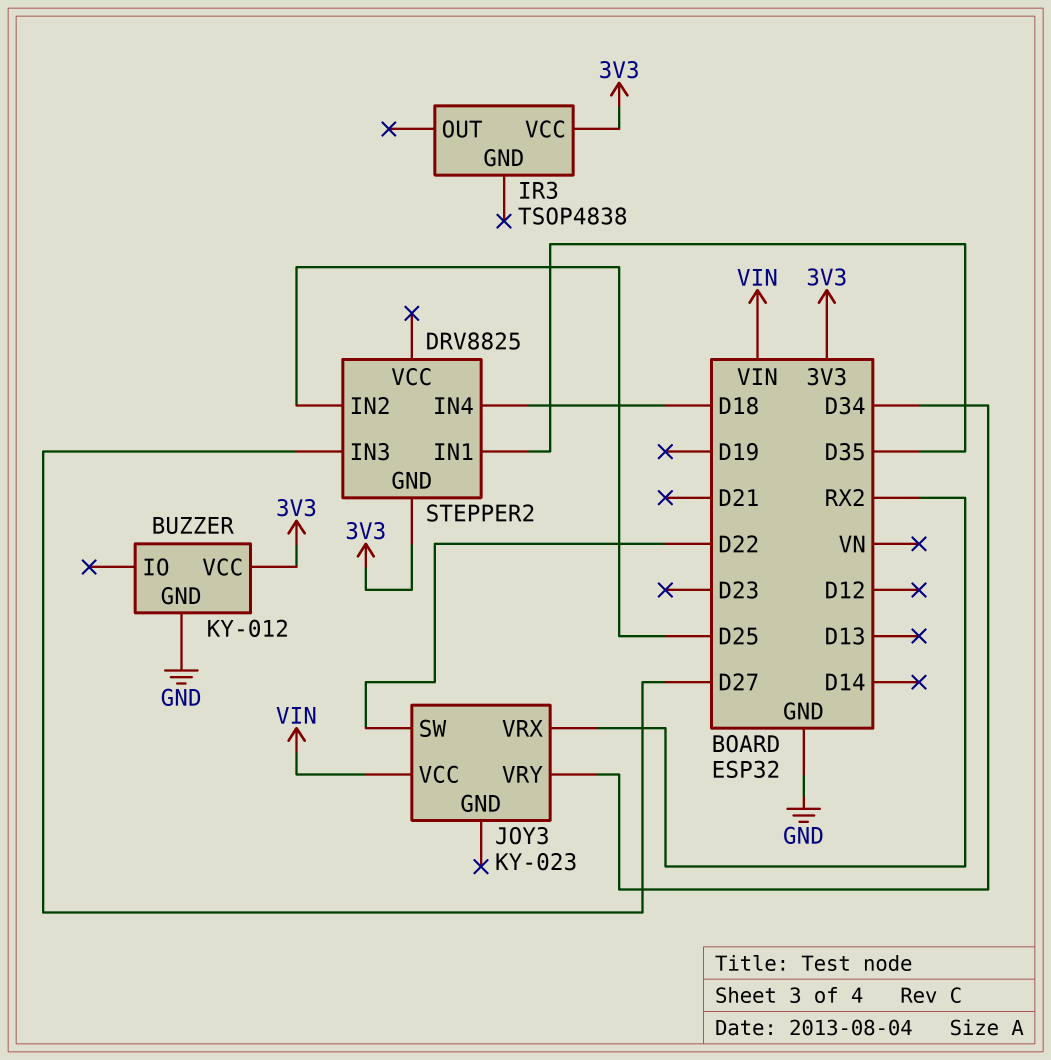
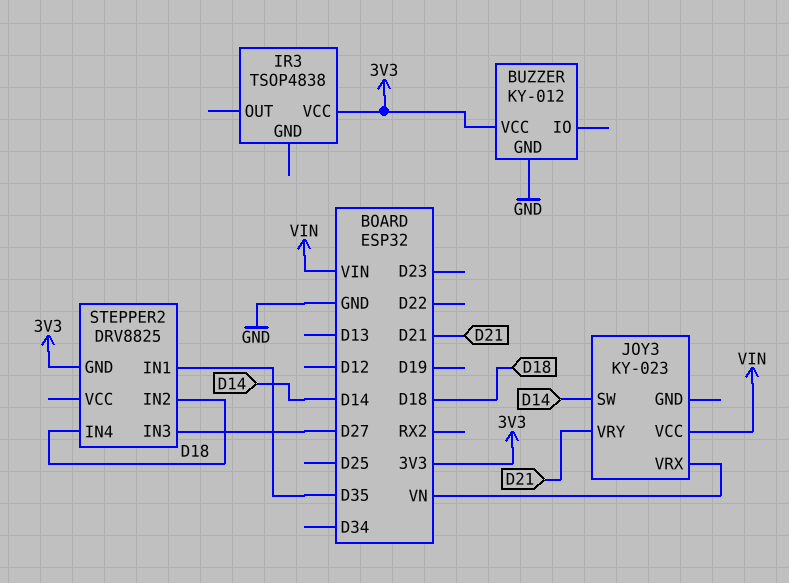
JOY3 pin SW: D22 -> D14
JOY3 pin VRX: RX2 -> VN
JOY3 pin VRY: D34 -> D21
STEPPER2 pin IN2: D25 -> D18

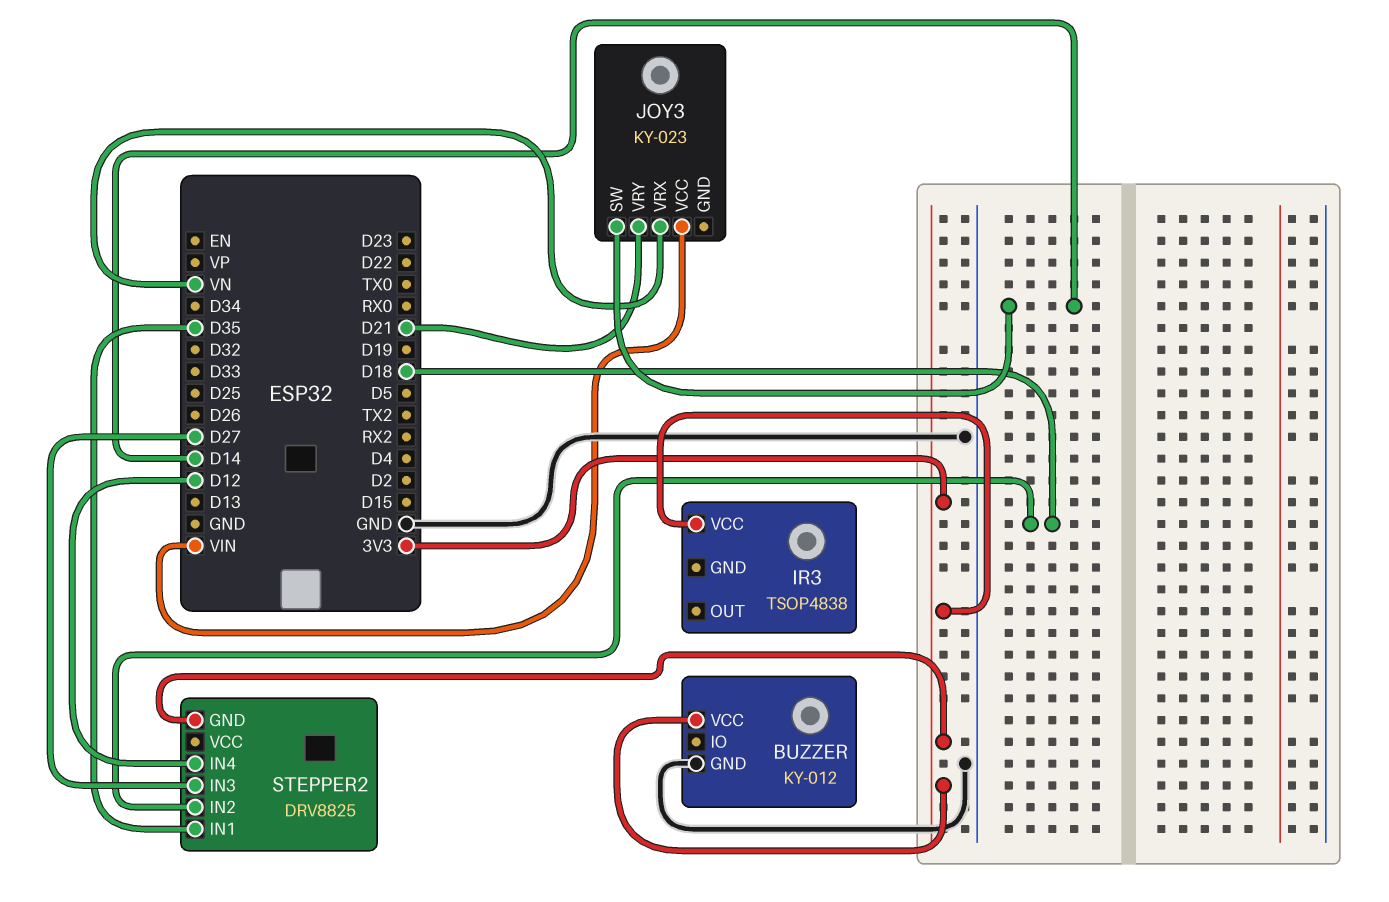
STEPPER2 pin IN4: D18 -> D12

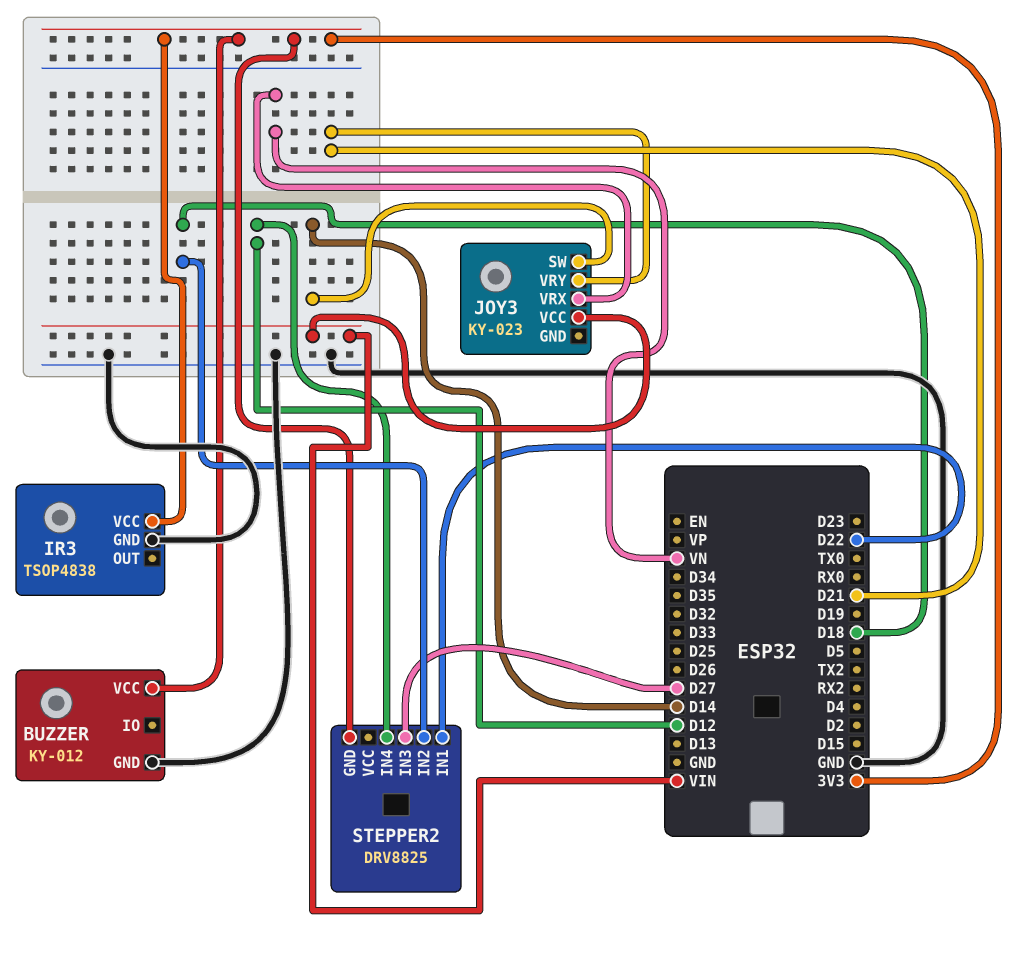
IR3 pin GND: none -> GND
STEPPER2 pin IN1: D35 -> D22

